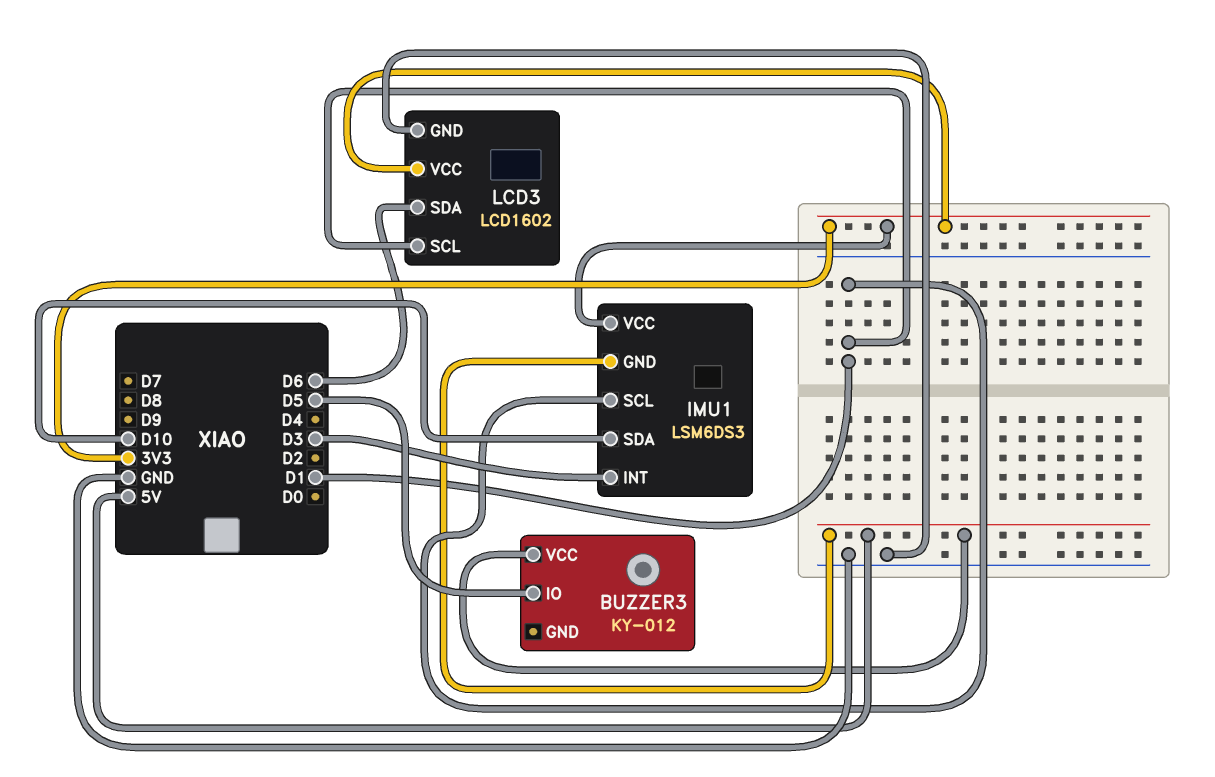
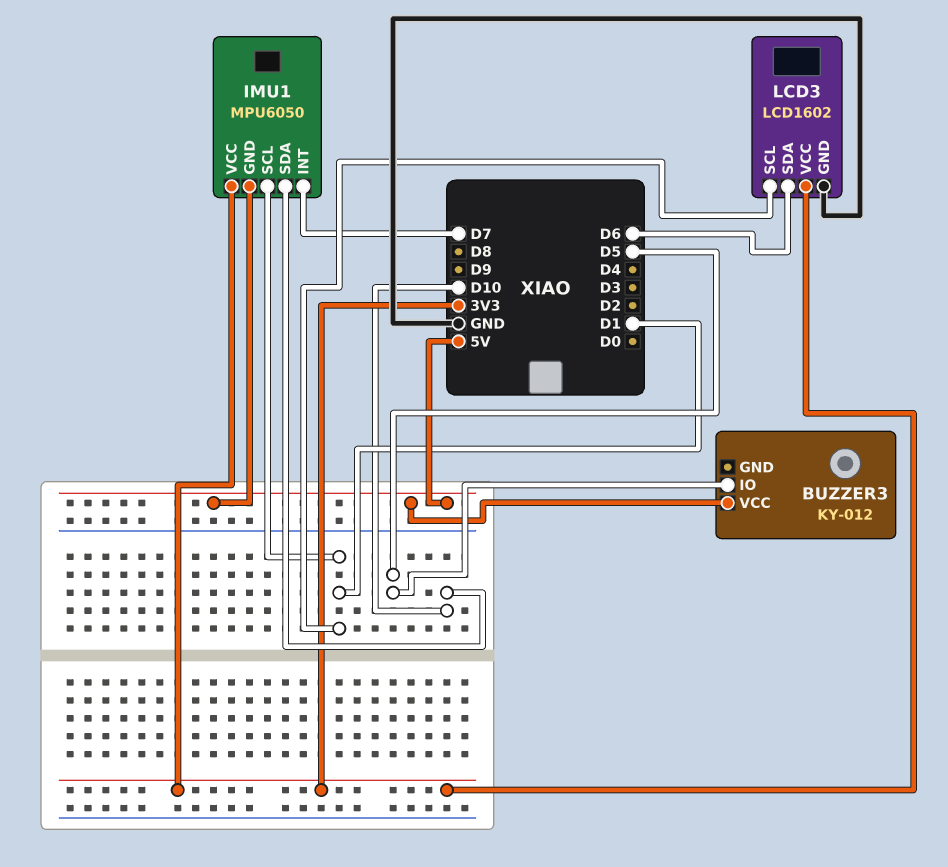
IMU1: LSM6DS3 -> MPU6050
IMU1 pin INT: D3 -> D7

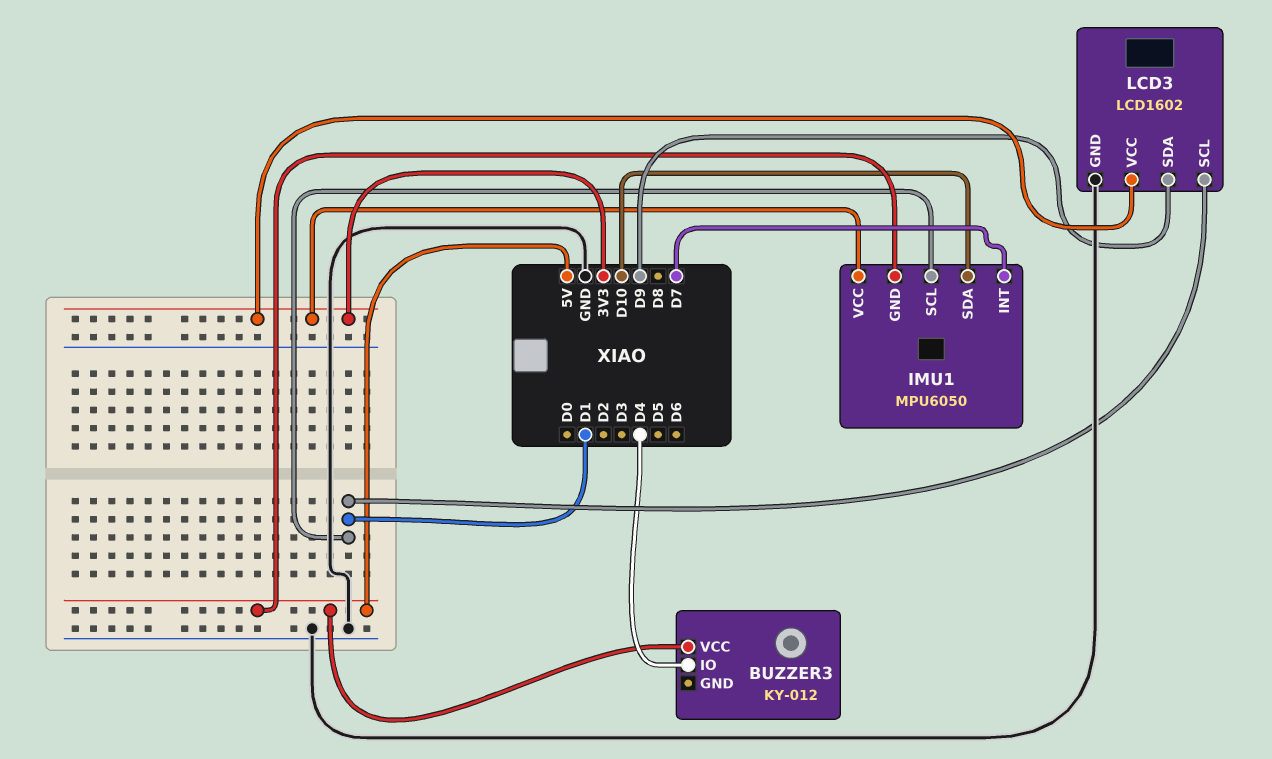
BUZZER3 pin IO: D5 -> D4
LCD3 pin SDA: D6 -> D9

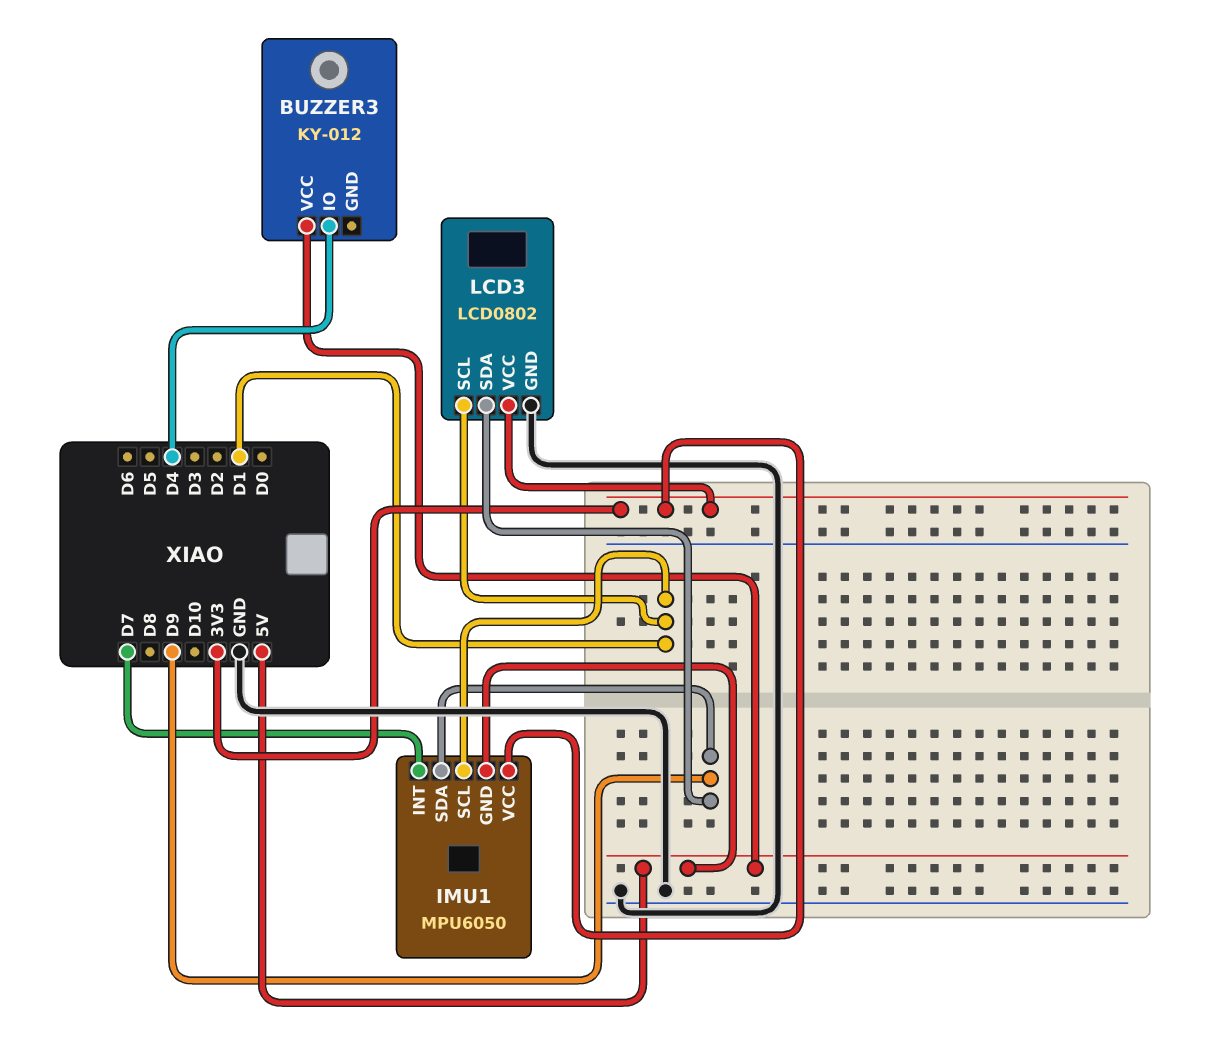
IMU1 pin SDA: D10 -> D9
LCD3: LCD1602 -> LCD0802

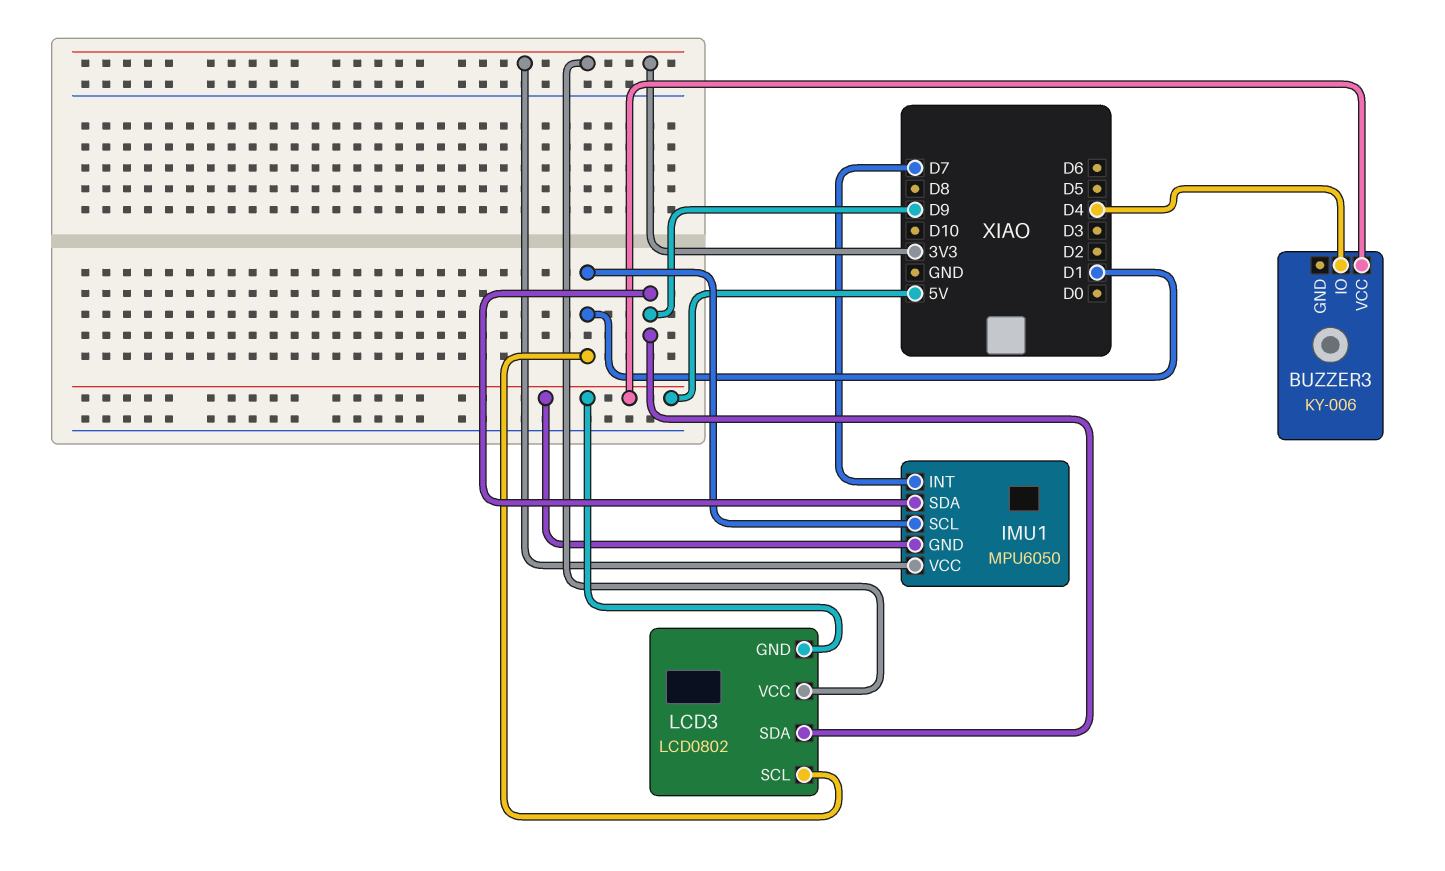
BUZZER3: KY-012 -> KY-006
LCD3 pin GND: GND -> 5V

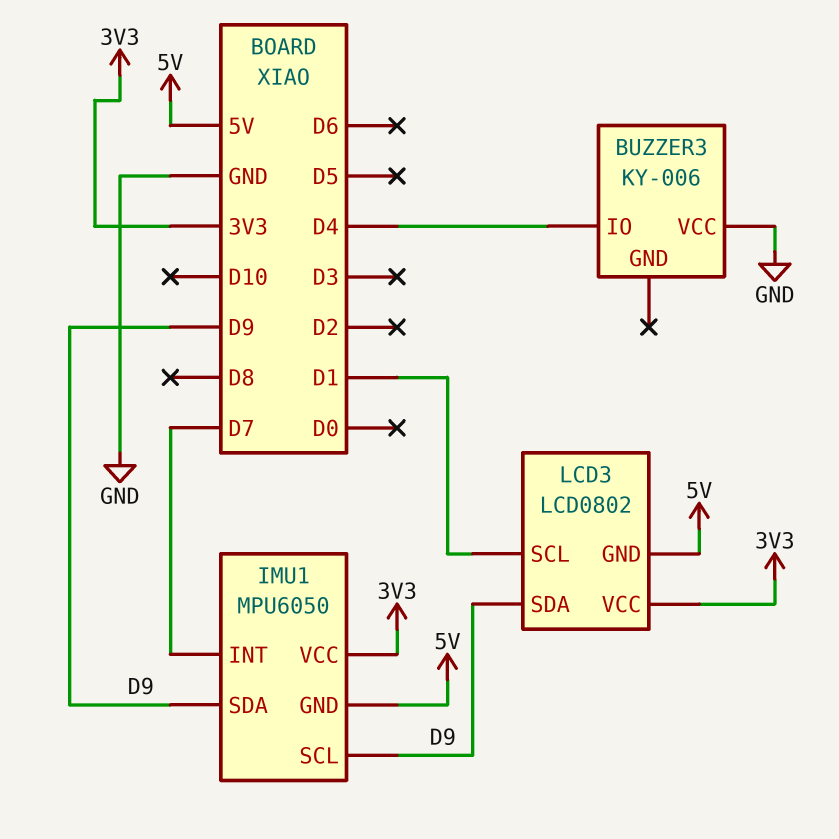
BUZZER3 pin VCC: 5V -> GND
IMU1 pin SCL: D1 -> D9

